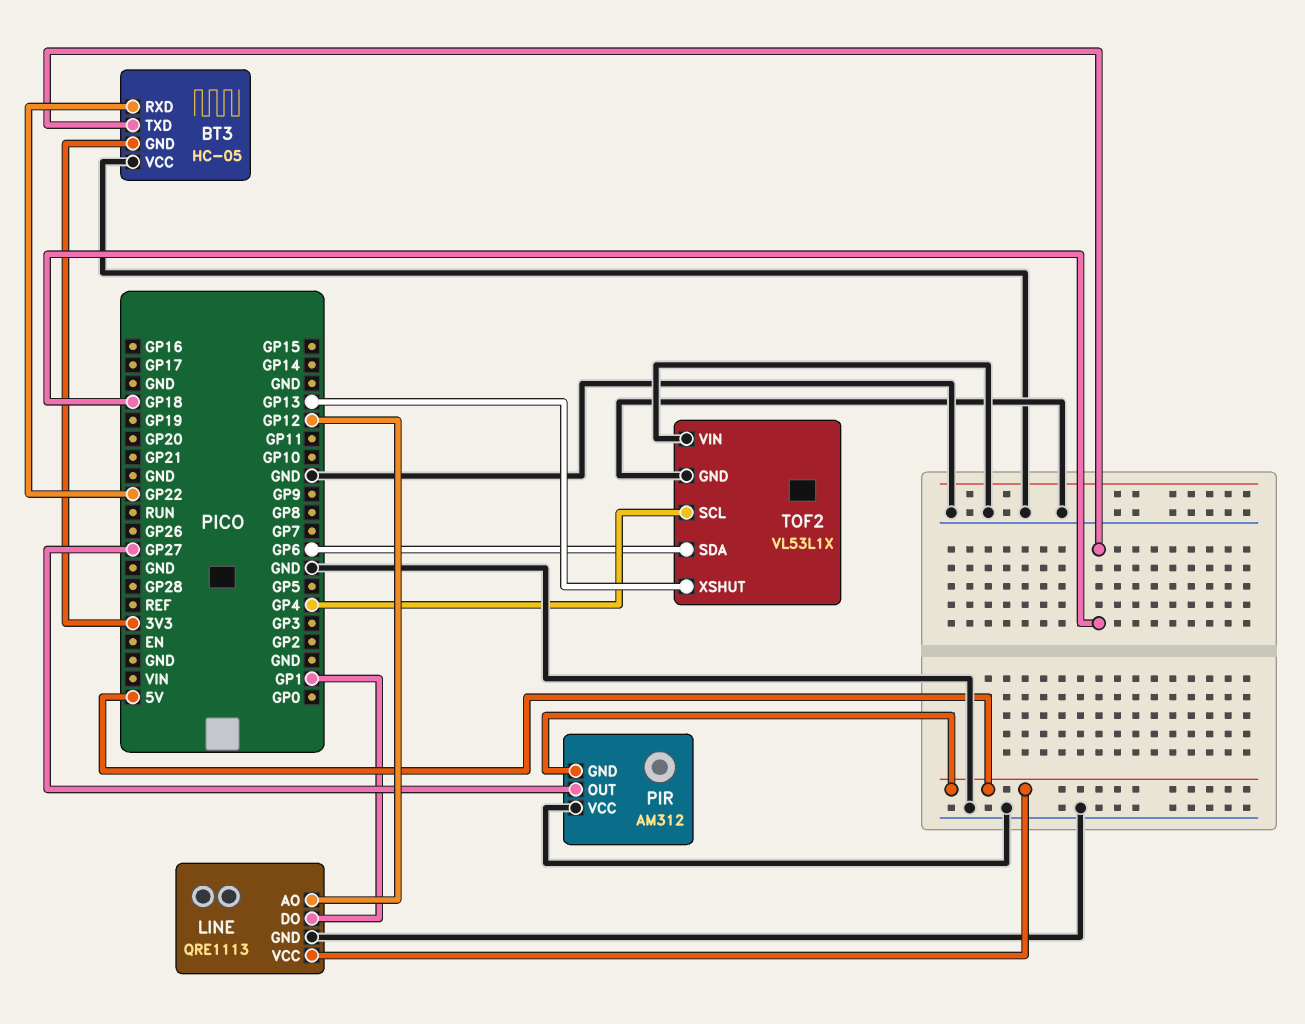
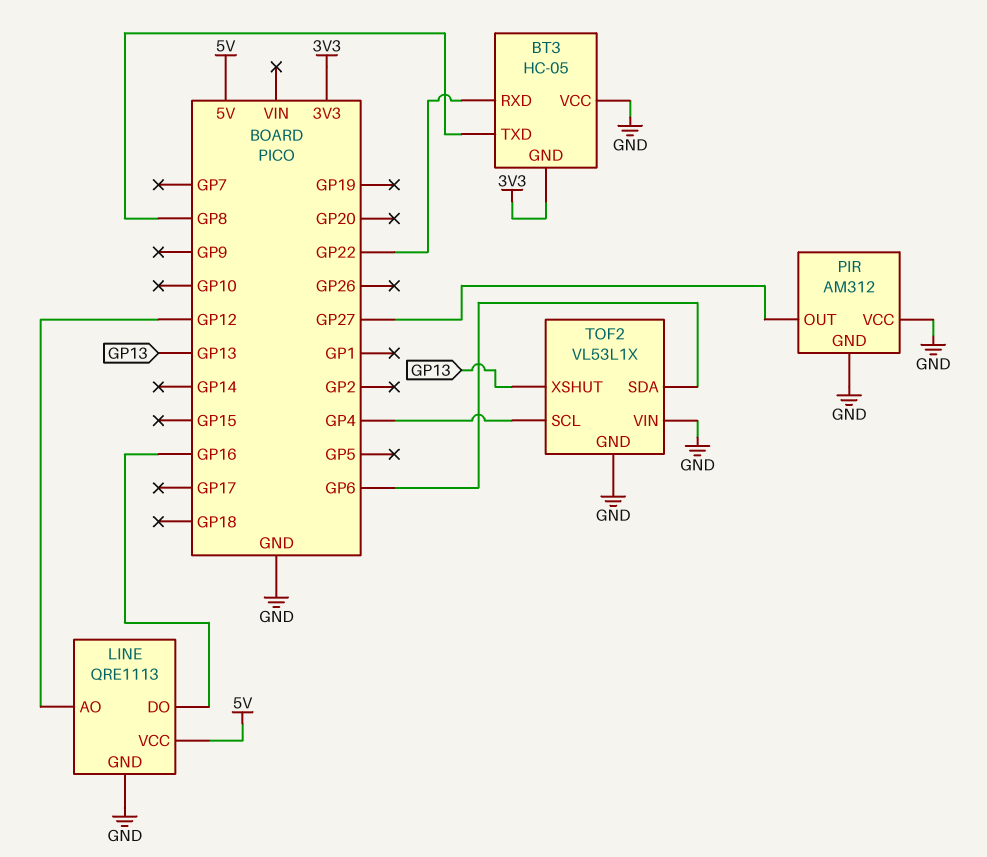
BT3 pin TXD: GP18 -> GP8
LINE pin DO: GP1 -> GP16
PIR pin GND: 5V -> GND

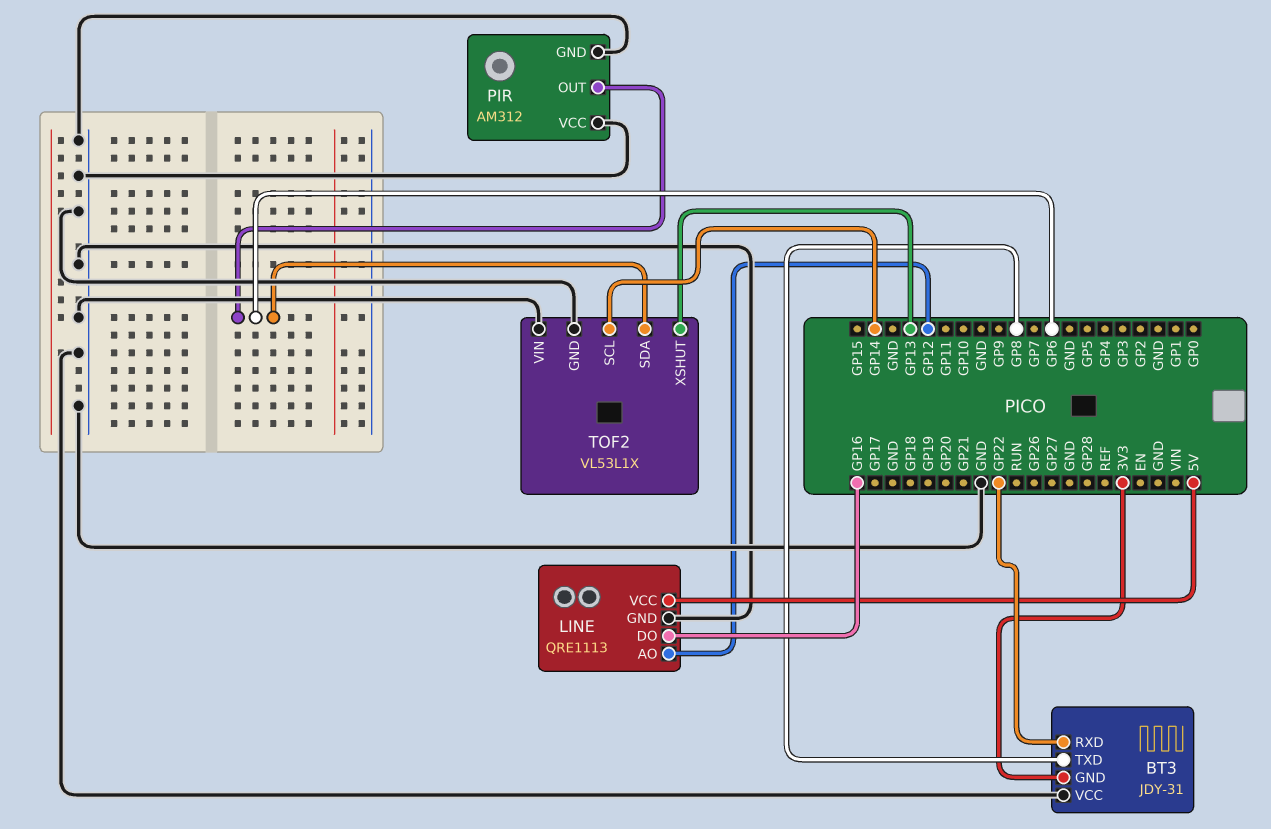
BT3: HC-05 -> JDY-31
PIR pin OUT: GP27 -> GP6
TOF2 pin SCL: GP4 -> GP14

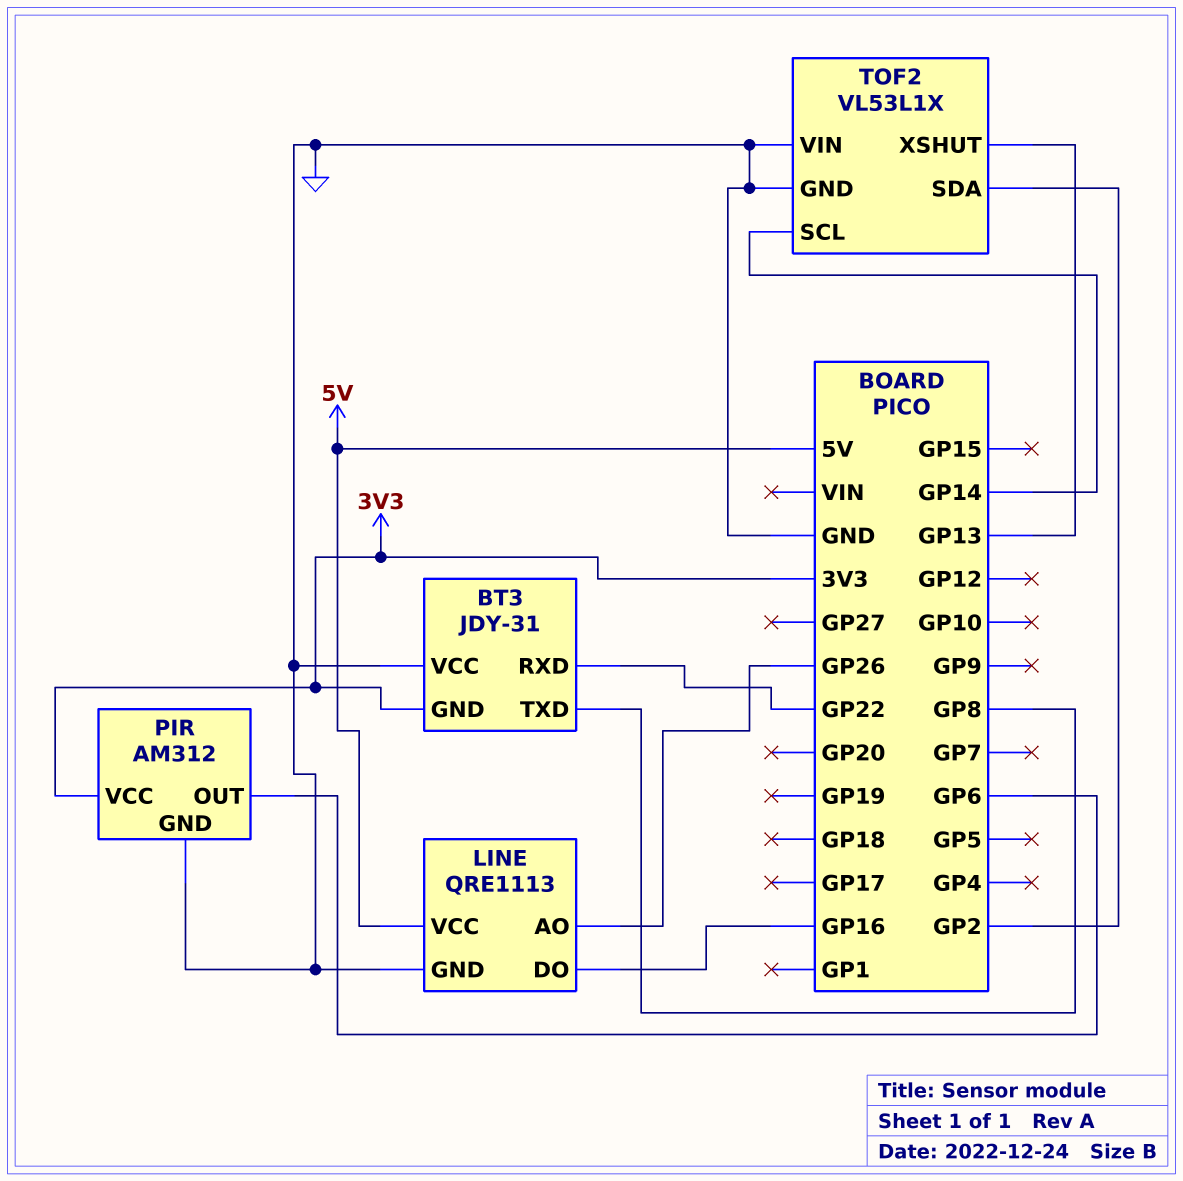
LINE pin AO: GP12 -> GP26
PIR pin VCC: GND -> 3V3
TOF2 pin SDA: GP6 -> GP2

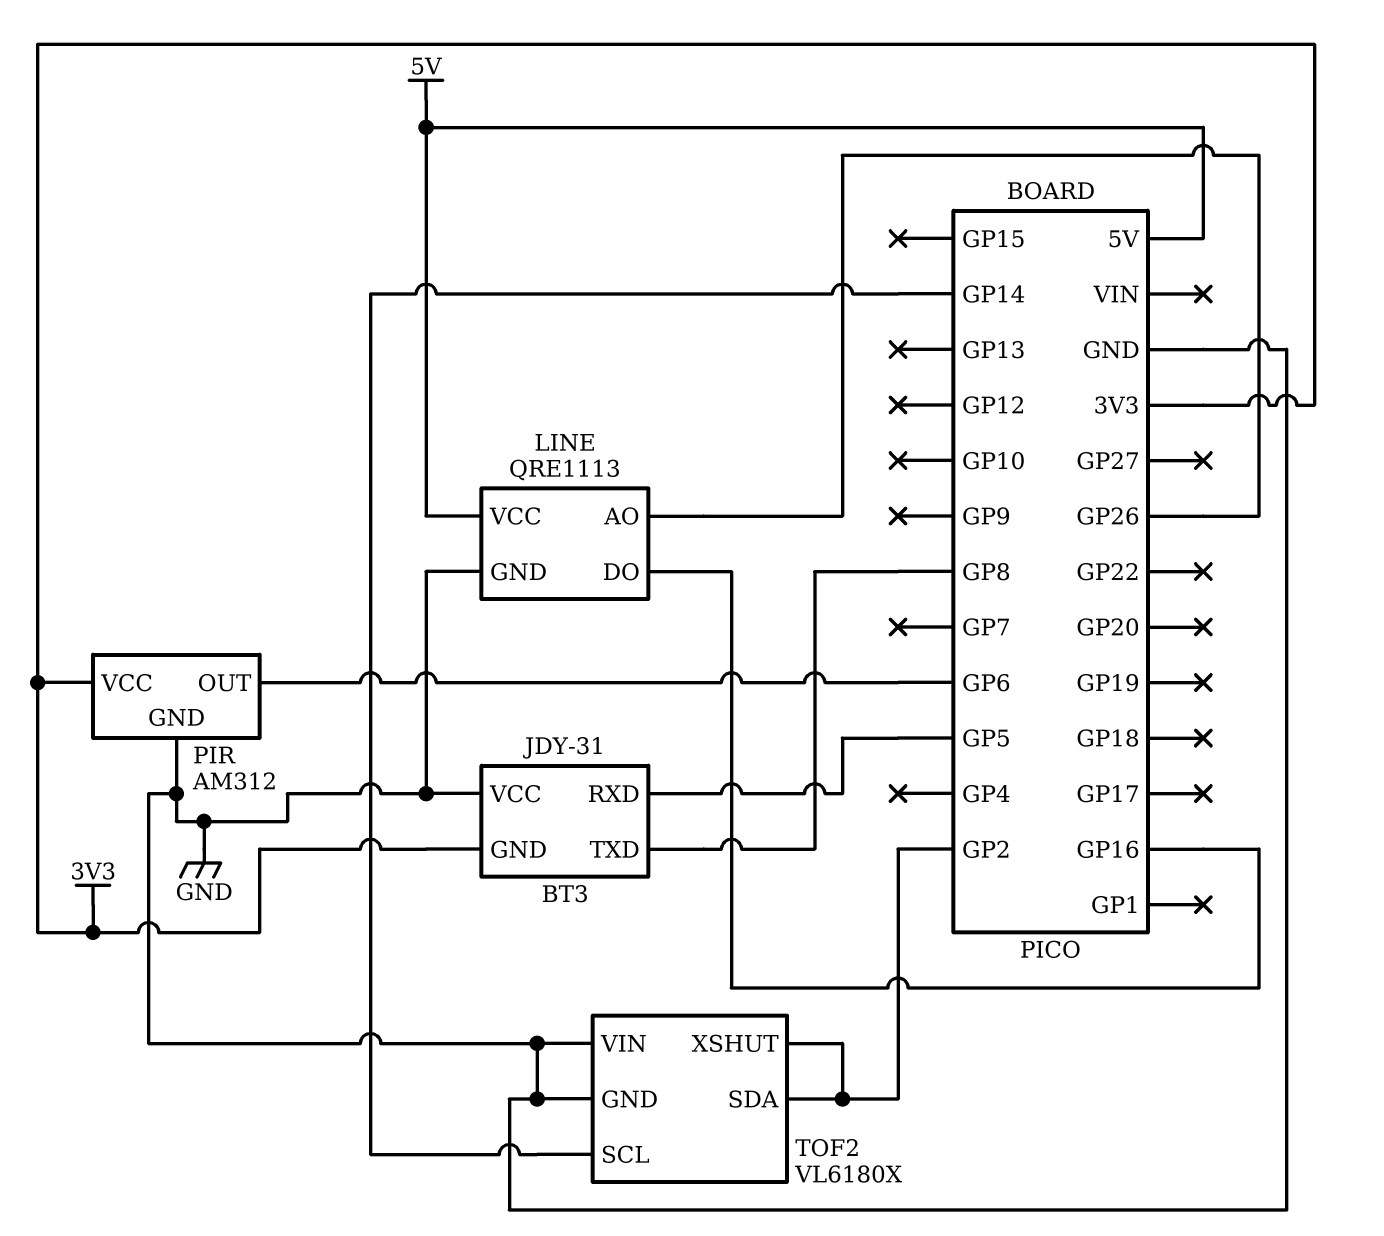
BT3 pin RXD: GP22 -> GP5
TOF2: VL53L1X -> VL6180X
TOF2 pin XSHUT: GP13 -> GP2

